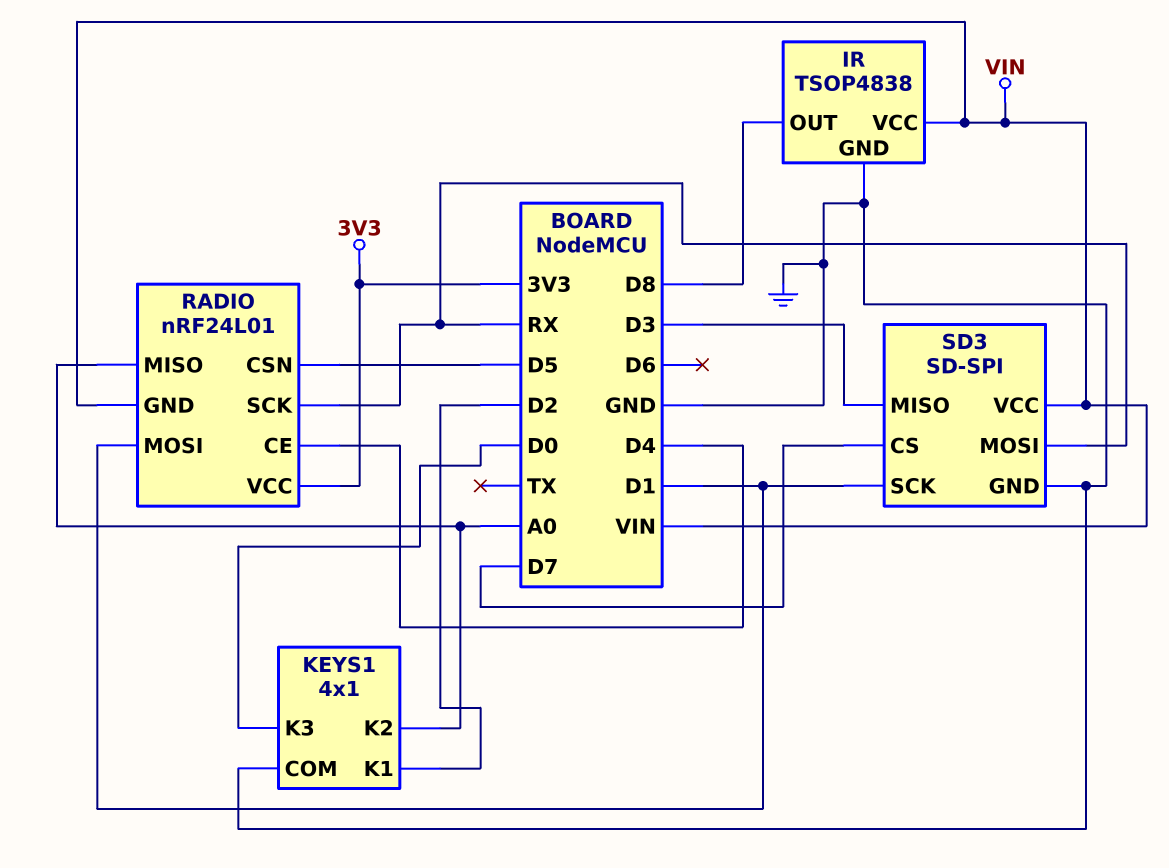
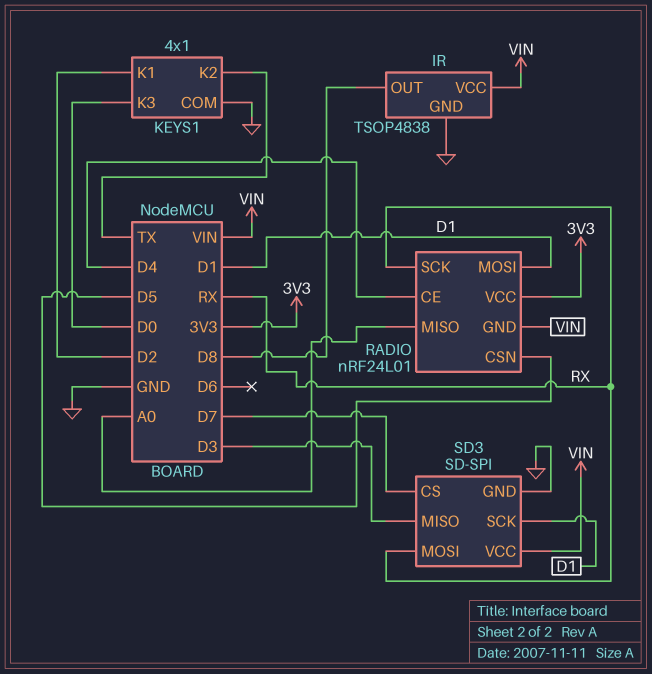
KEYS1 pin K2: A0 -> TX

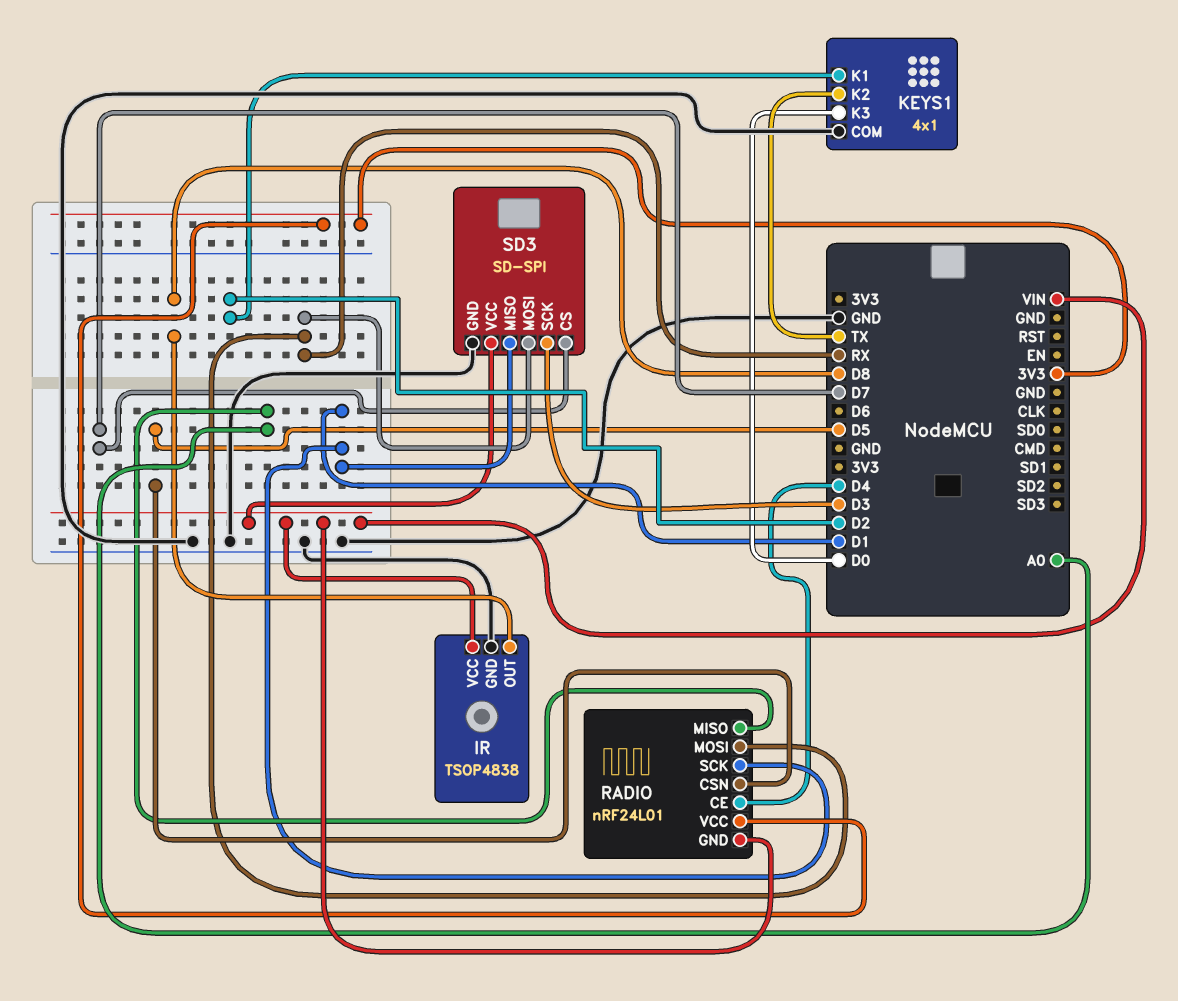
RADIO pin MOSI: D1 -> RX
RADIO pin SCK: RX -> D1
SD3 pin MISO: D3 -> D1
SD3 pin SCK: D1 -> D3

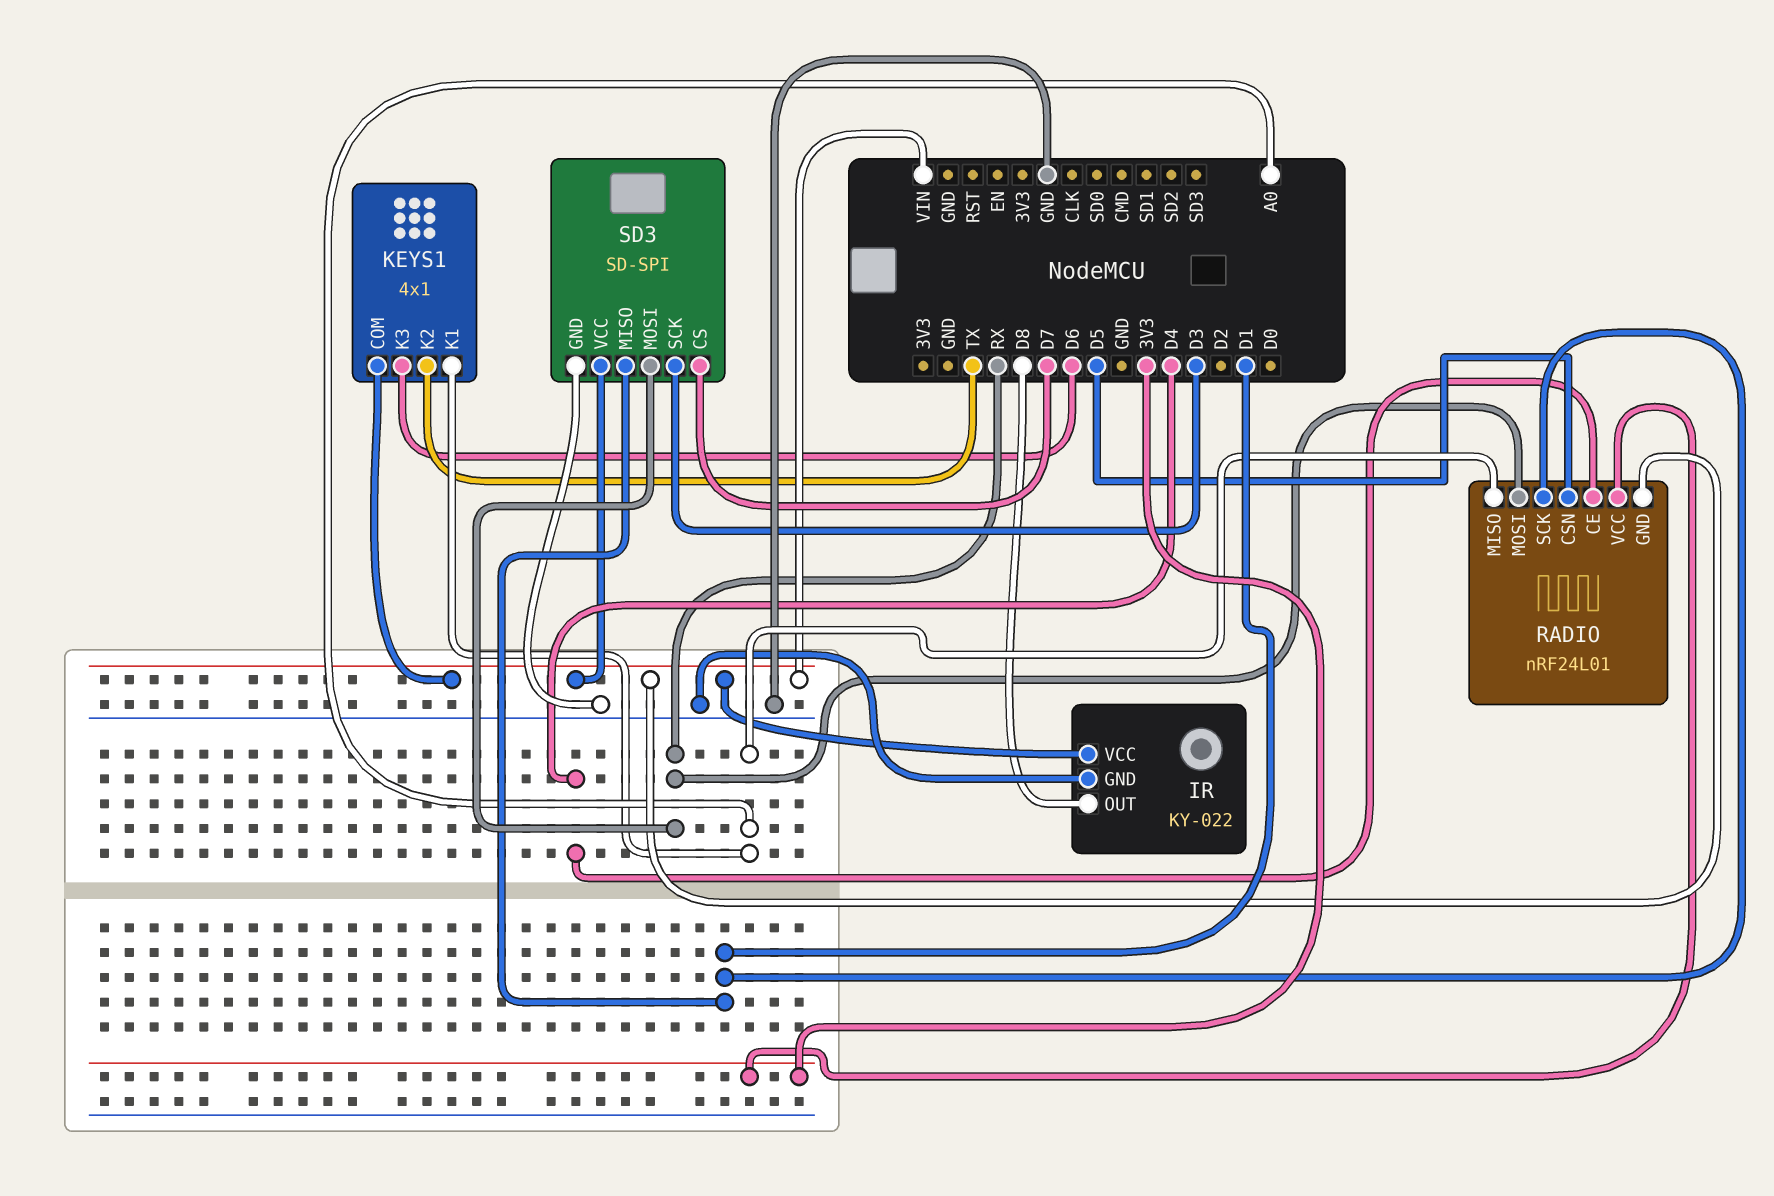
IR: TSOP4838 -> KY-022
KEYS1 pin COM: GND -> VIN
KEYS1 pin K1: D2 -> A0
KEYS1 pin K3: D0 -> D6

